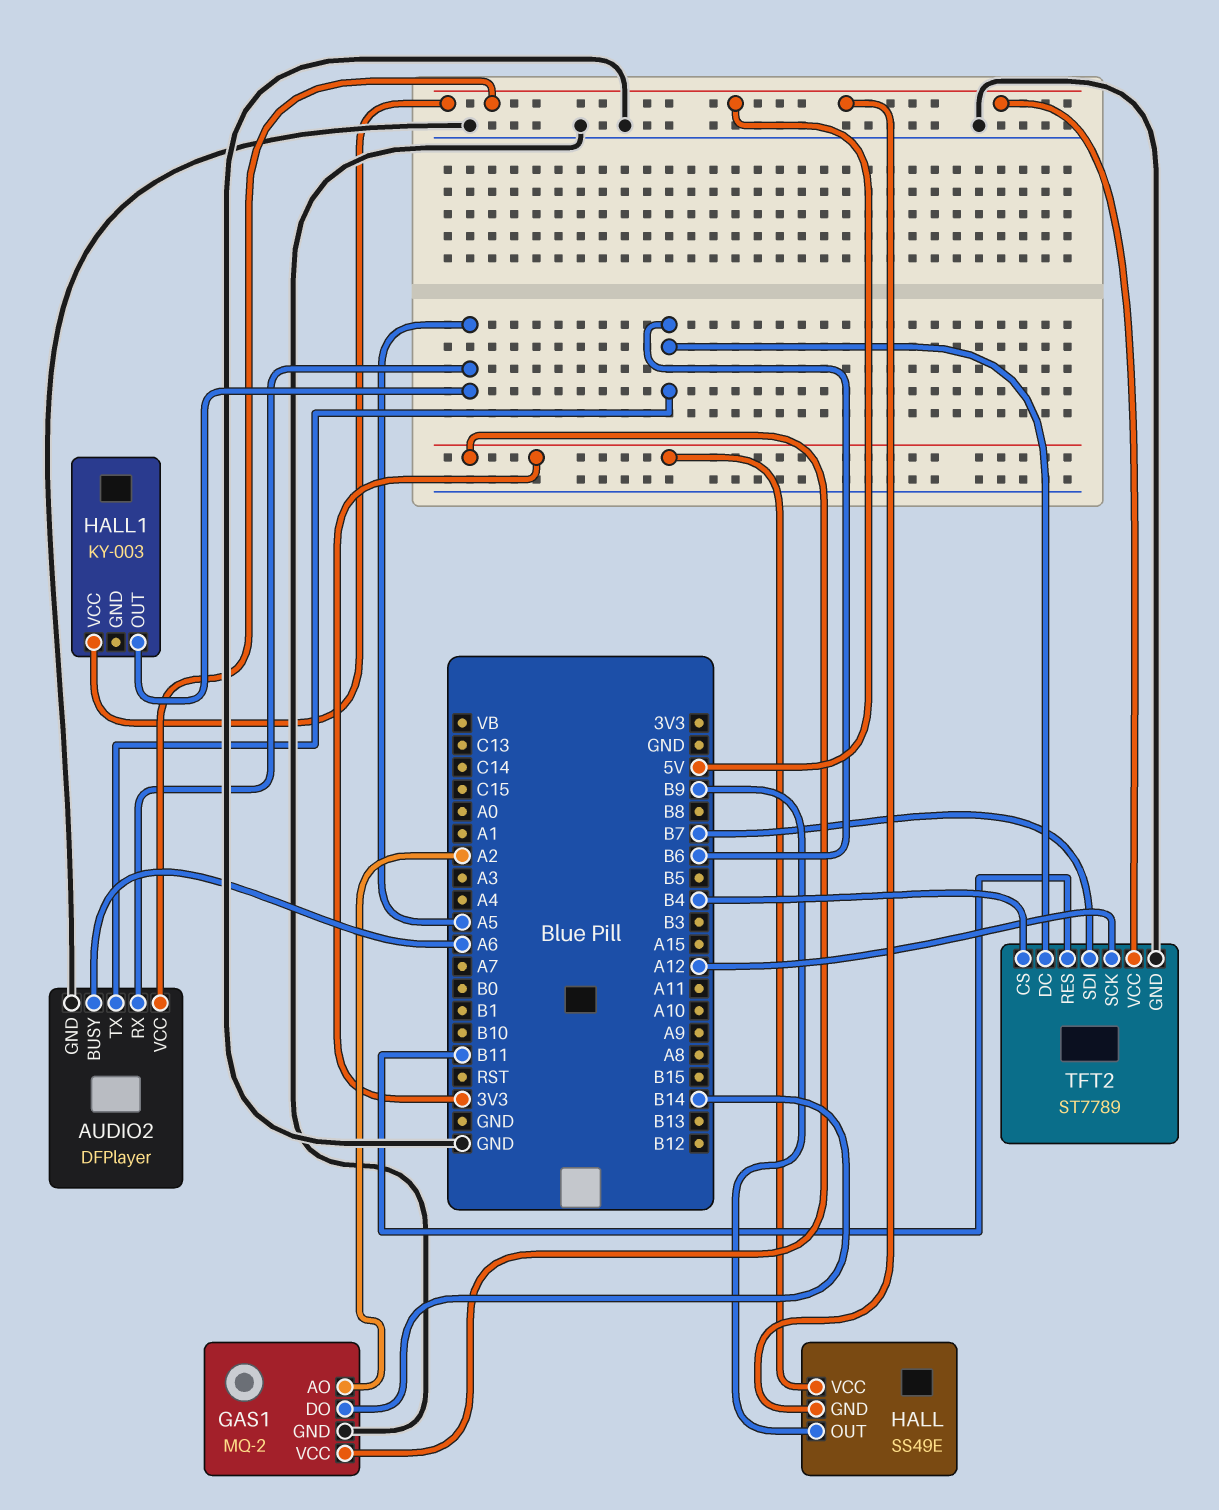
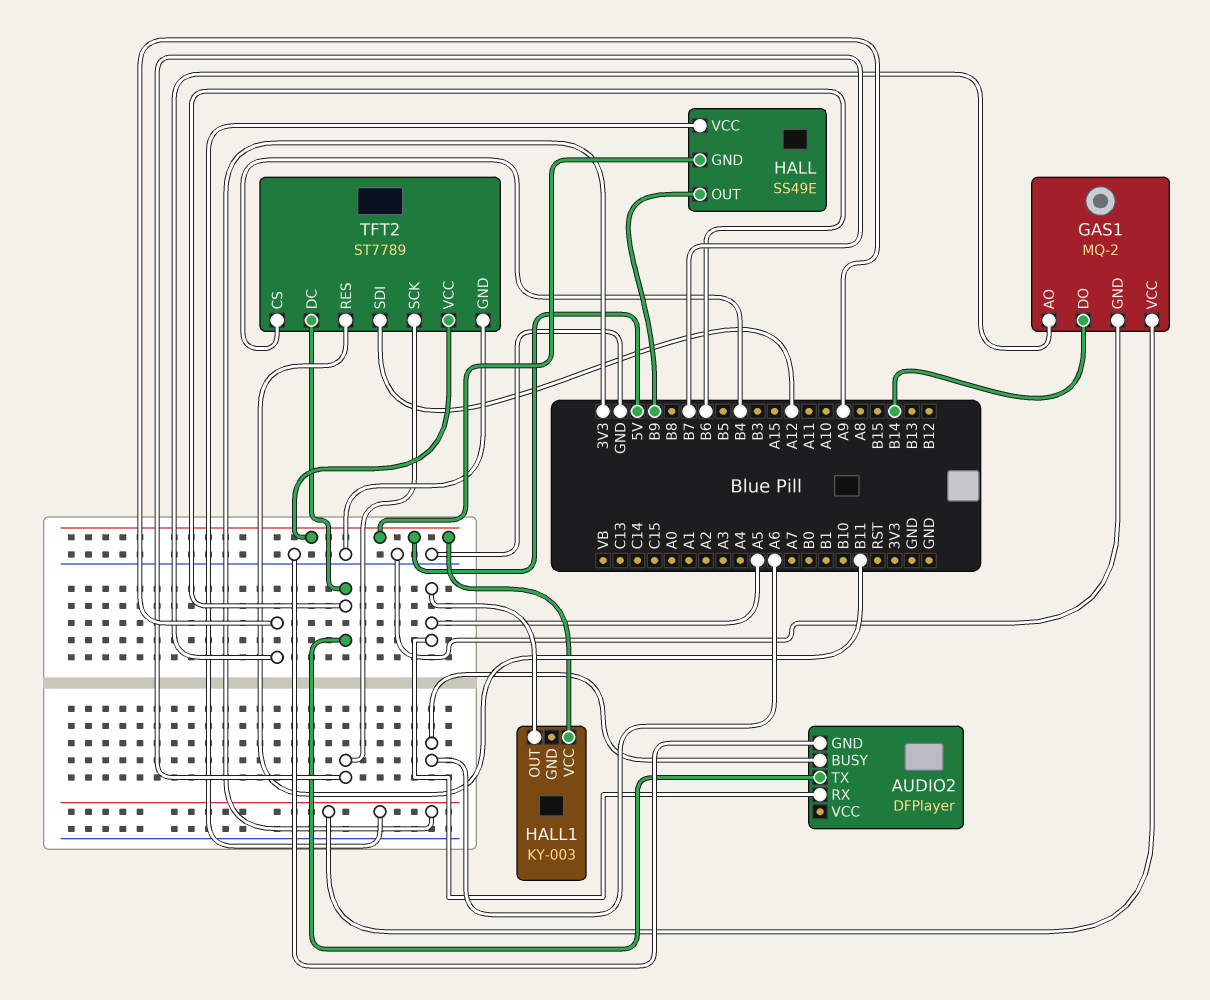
AUDIO2 pin VCC: 5V -> none
GAS1 pin AO: A2 -> A9
TFT2 pin SCK: A12 -> B7
TFT2 pin SDI: B7 -> A12

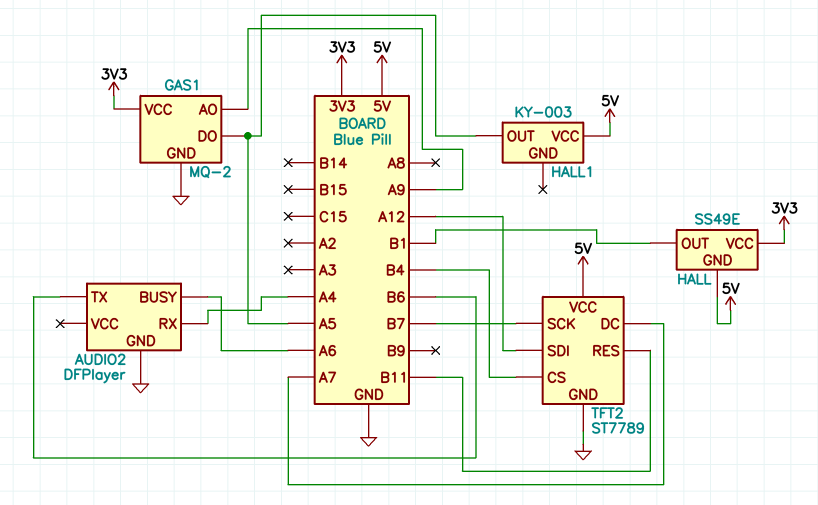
AUDIO2 pin RX: A5 -> A4
GAS1 pin DO: B14 -> A5
HALL pin OUT: B9 -> B1
TFT2 pin DC: B6 -> A7

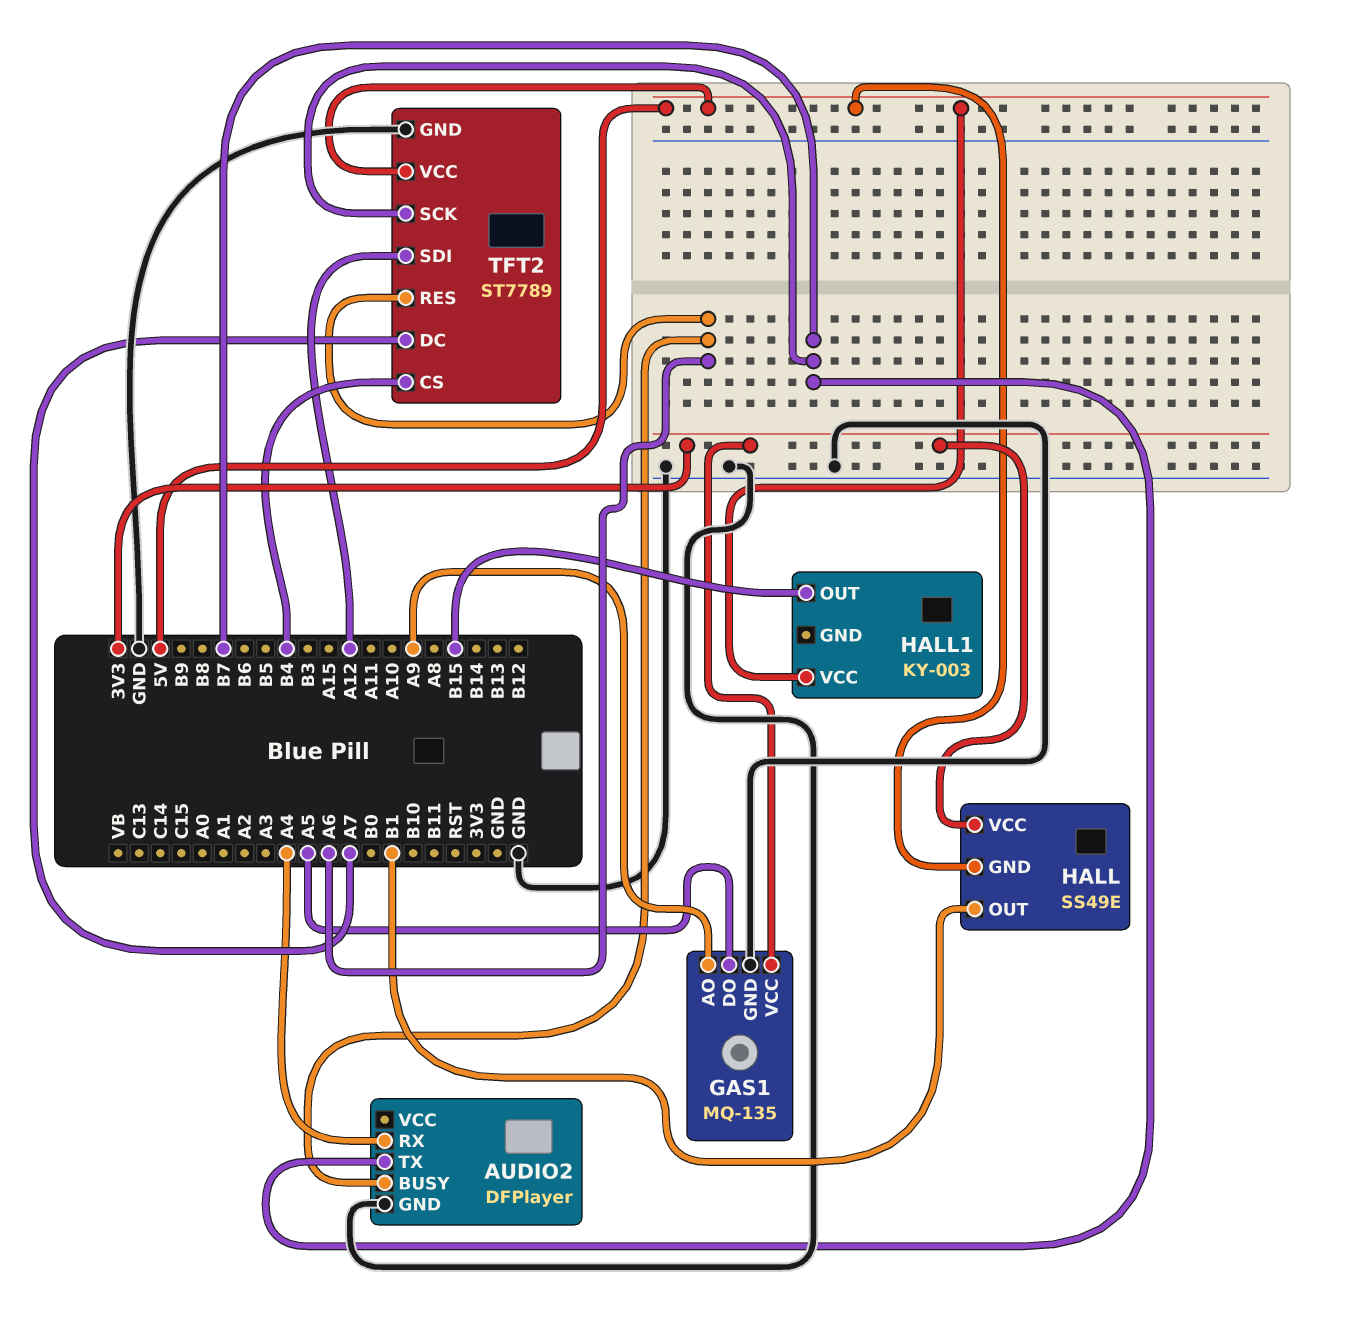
AUDIO2 pin TX: B6 -> B7
GAS1: MQ-2 -> MQ-135
HALL1 pin OUT: A5 -> B15
TFT2 pin RES: B11 -> A6

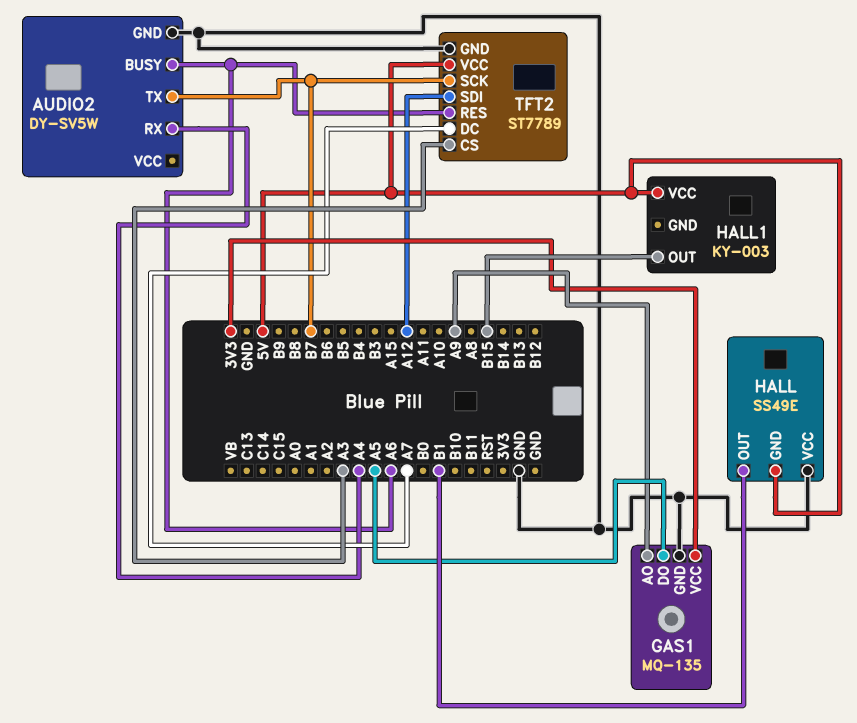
AUDIO2: DFPlayer -> DY-SV5W
HALL pin VCC: 3V3 -> GND
TFT2 pin CS: B4 -> A3

